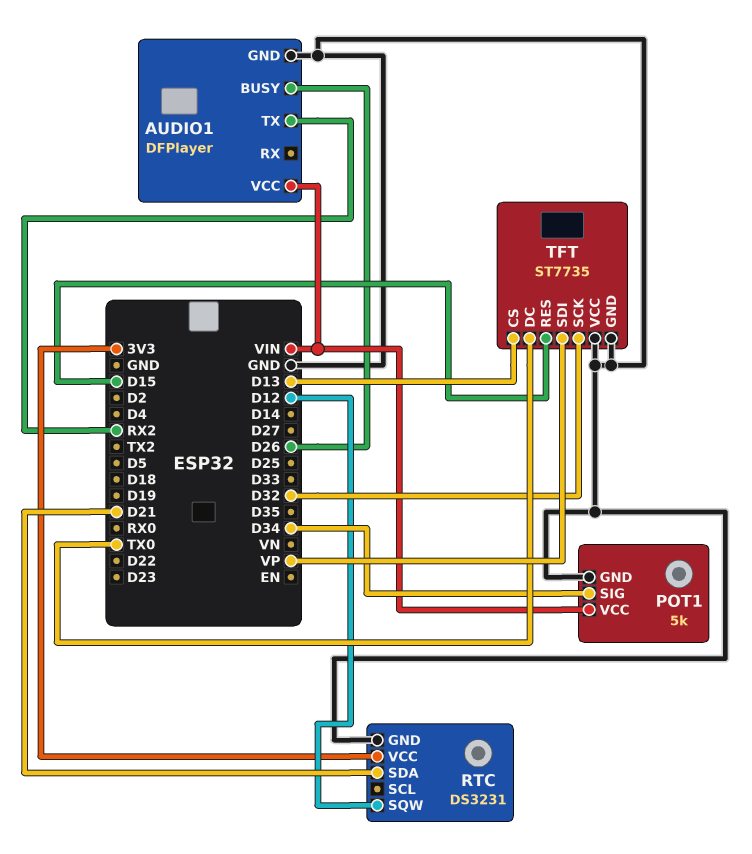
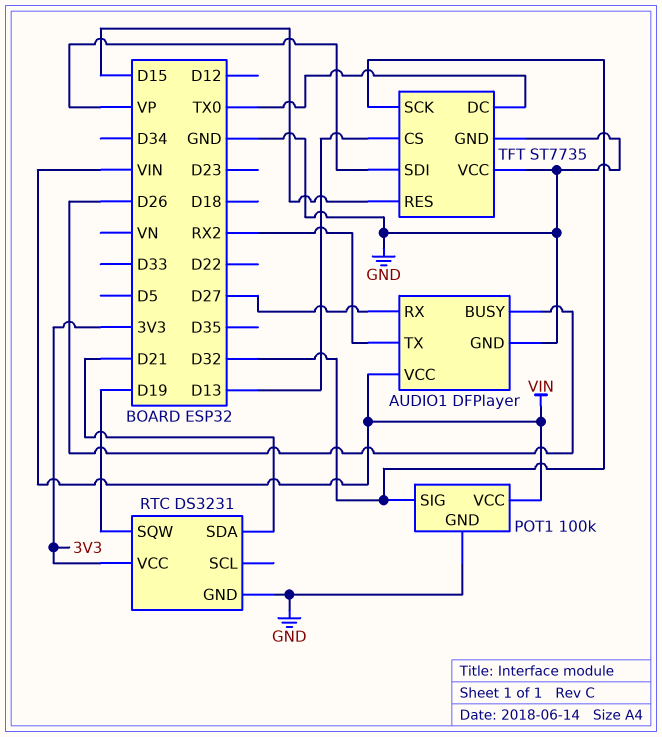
AUDIO1 pin RX: none -> D27
POT1: 5k -> 100k
POT1 pin SIG: D34 -> D32
RTC pin SQW: D12 -> D19

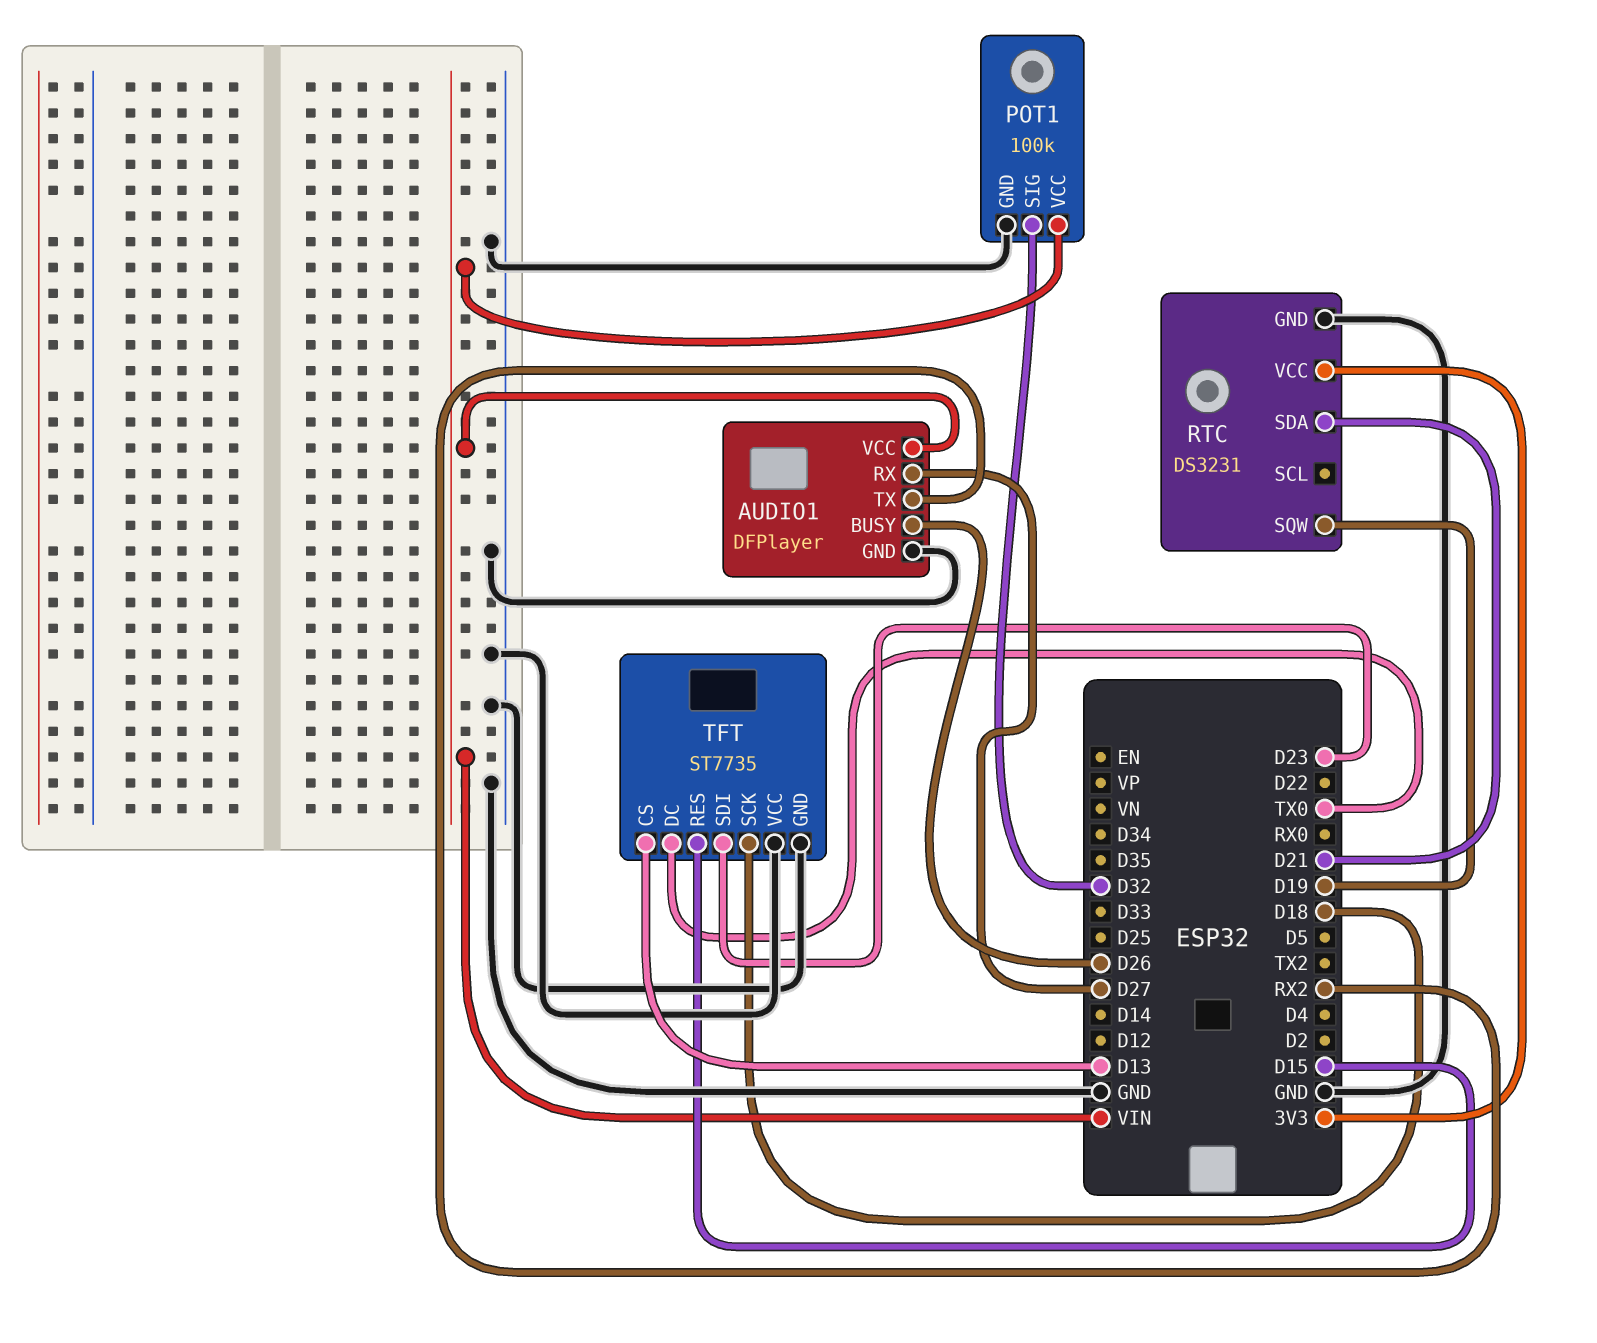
TFT pin SCK: D32 -> D18
TFT pin SDI: VP -> D23

